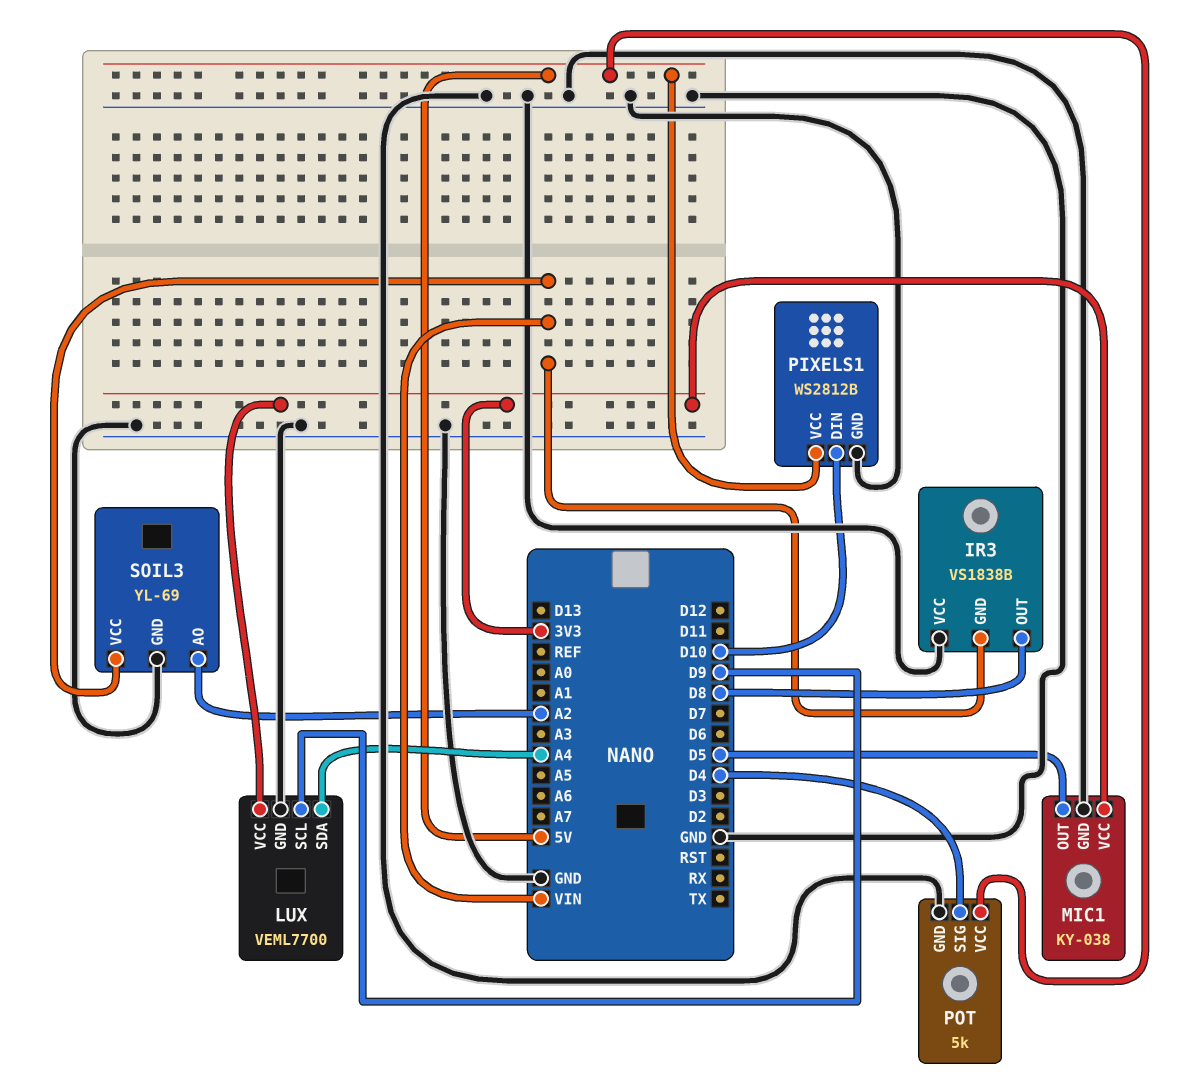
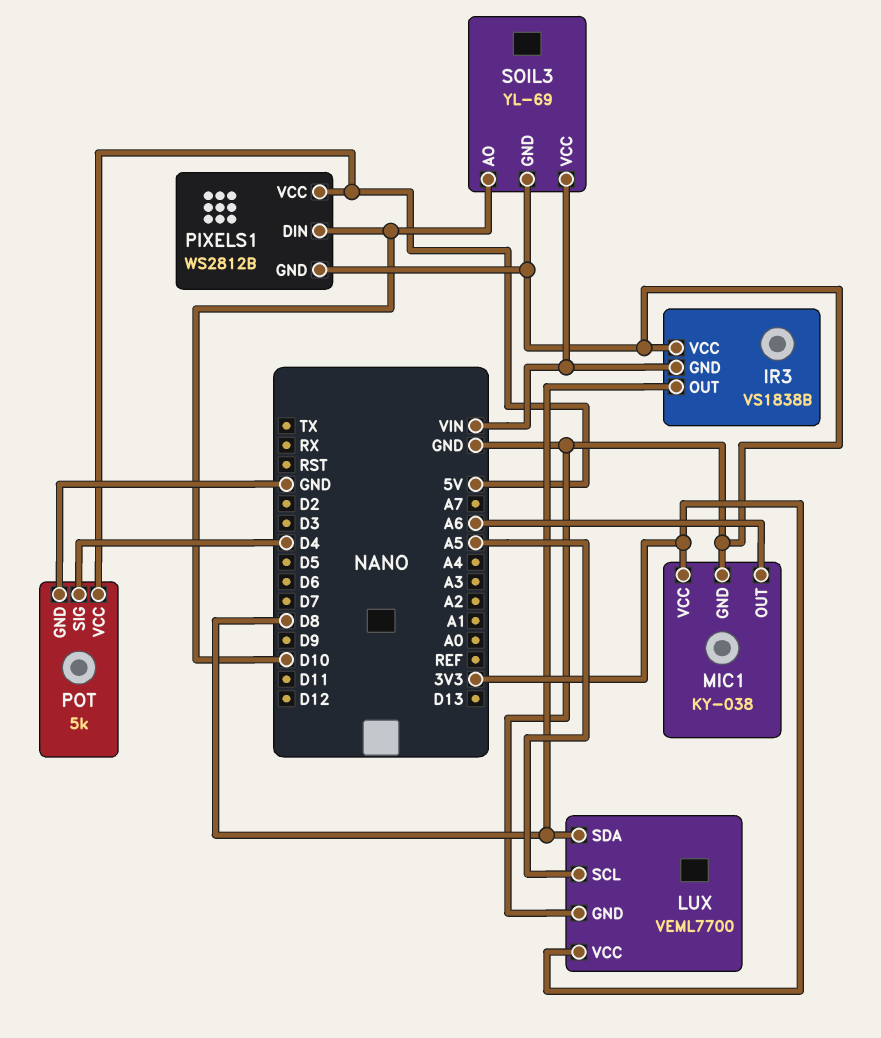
LUX pin SCL: D9 -> A5
LUX pin SDA: A4 -> D8
MIC1 pin OUT: D5 -> A6
SOIL3 pin AO: A2 -> D10

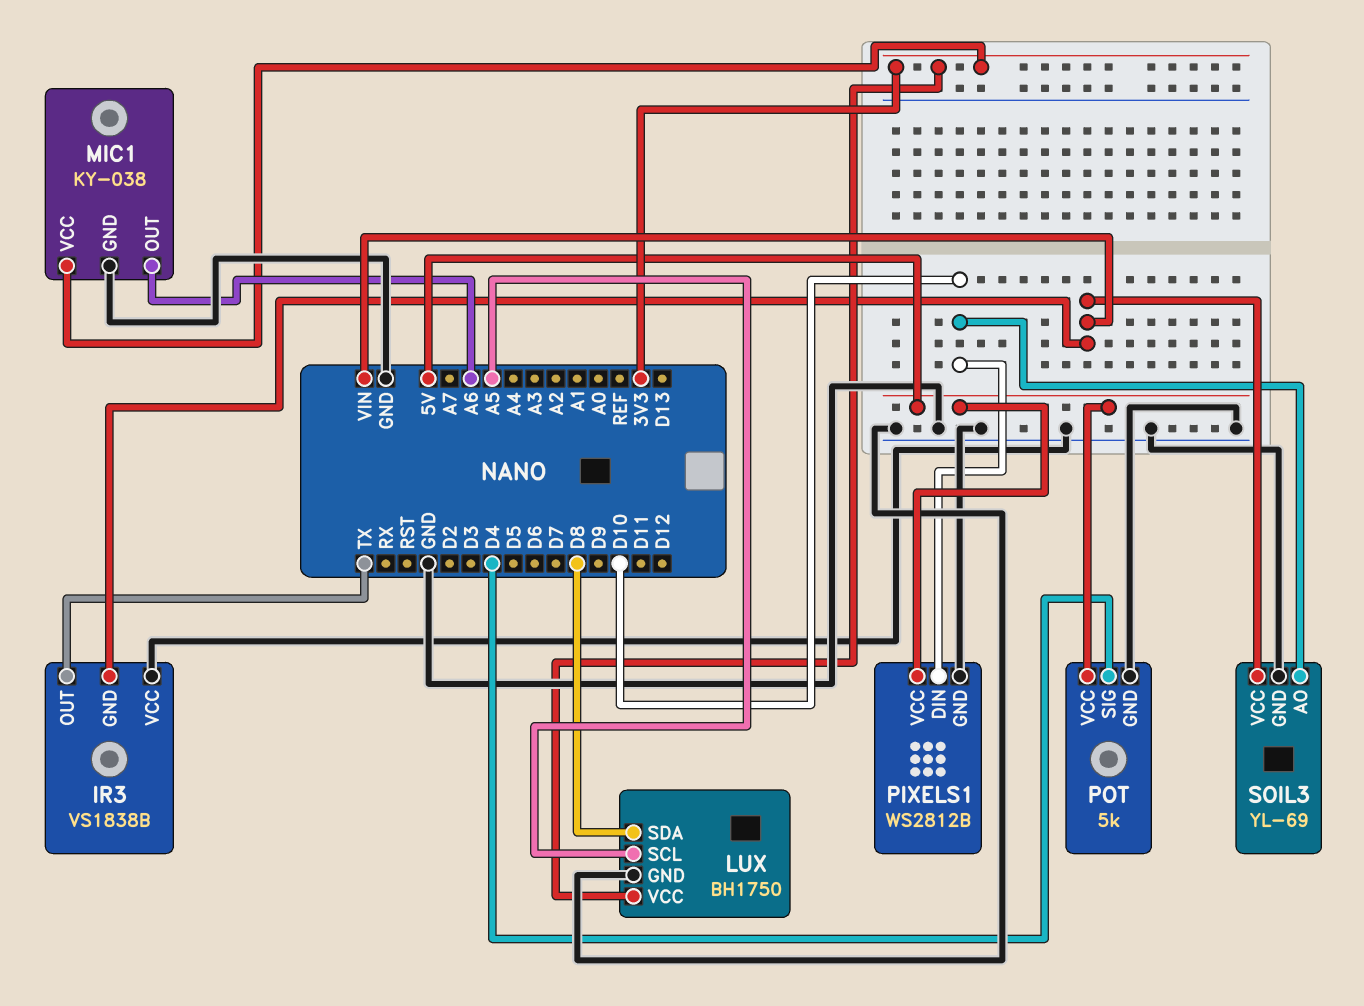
IR3 pin OUT: D8 -> TX
LUX: VEML7700 -> BH1750

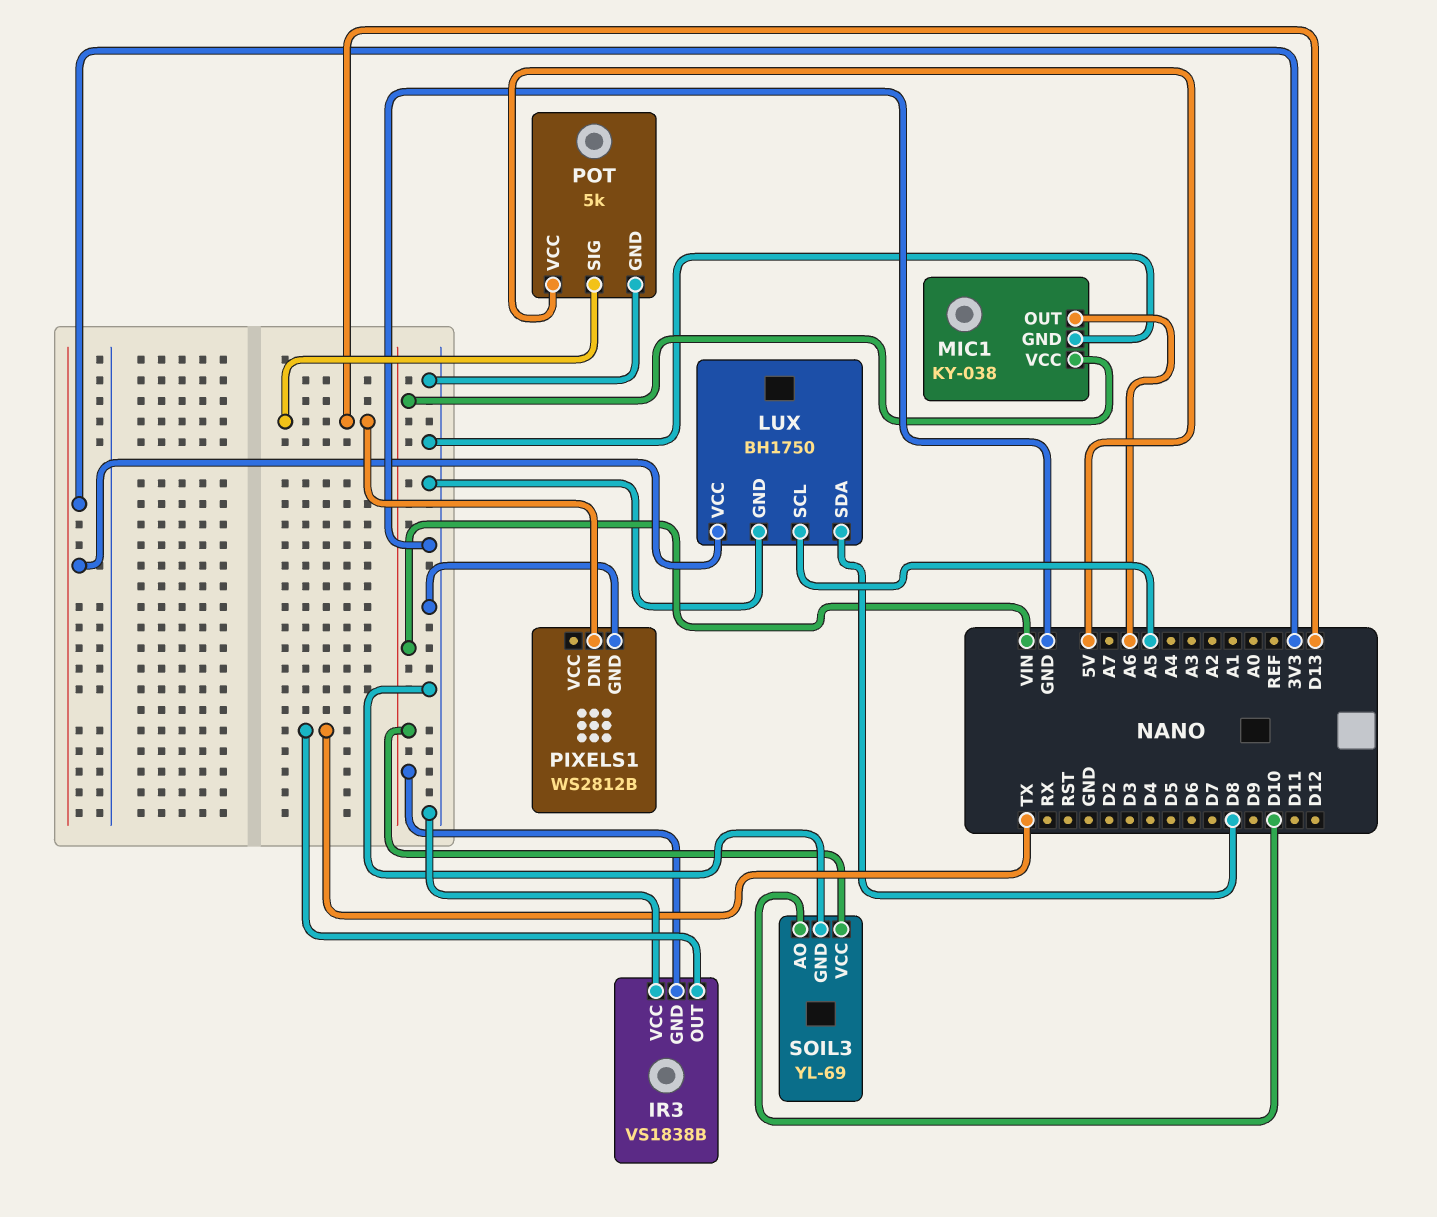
MIC1 pin VCC: 3V3 -> VIN
PIXELS1 pin DIN: D10 -> D13
PIXELS1 pin VCC: 5V -> none
POT pin SIG: D4 -> D13

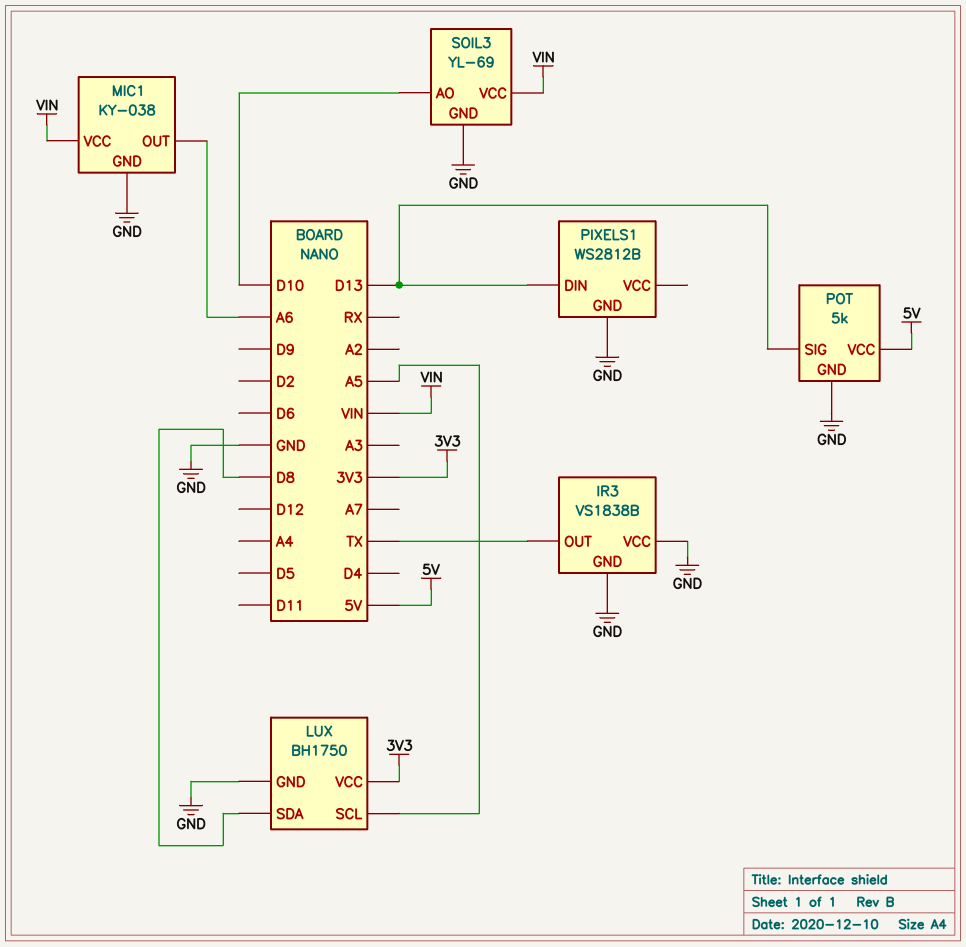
IR3 pin GND: VIN -> GND

